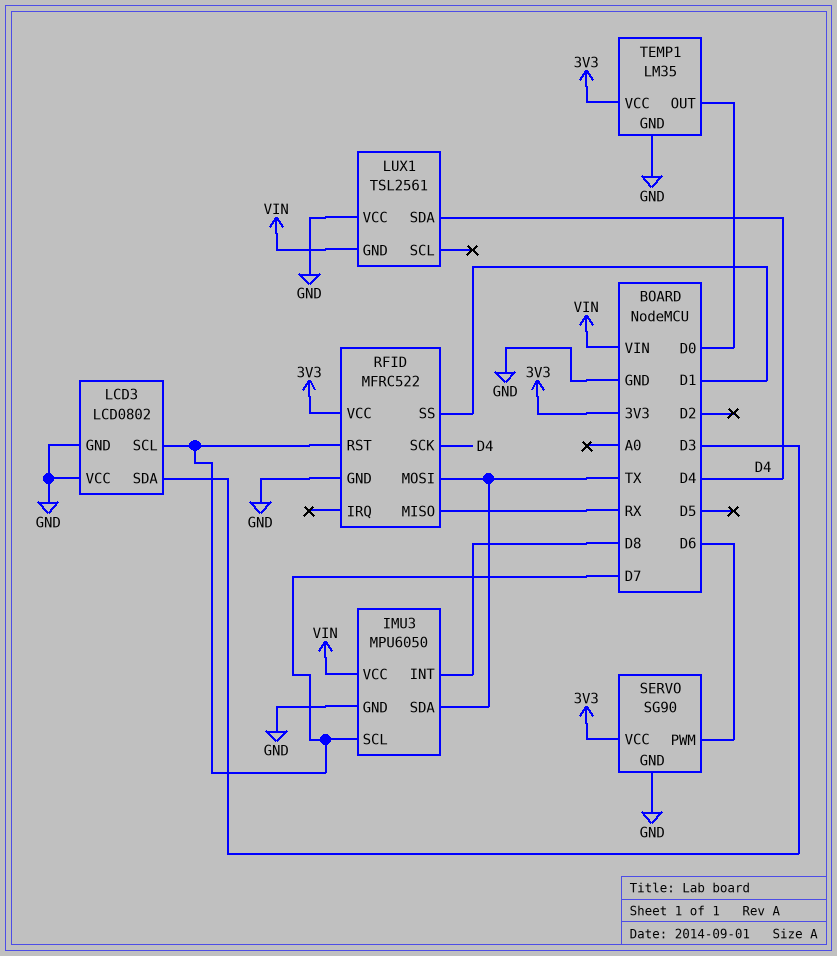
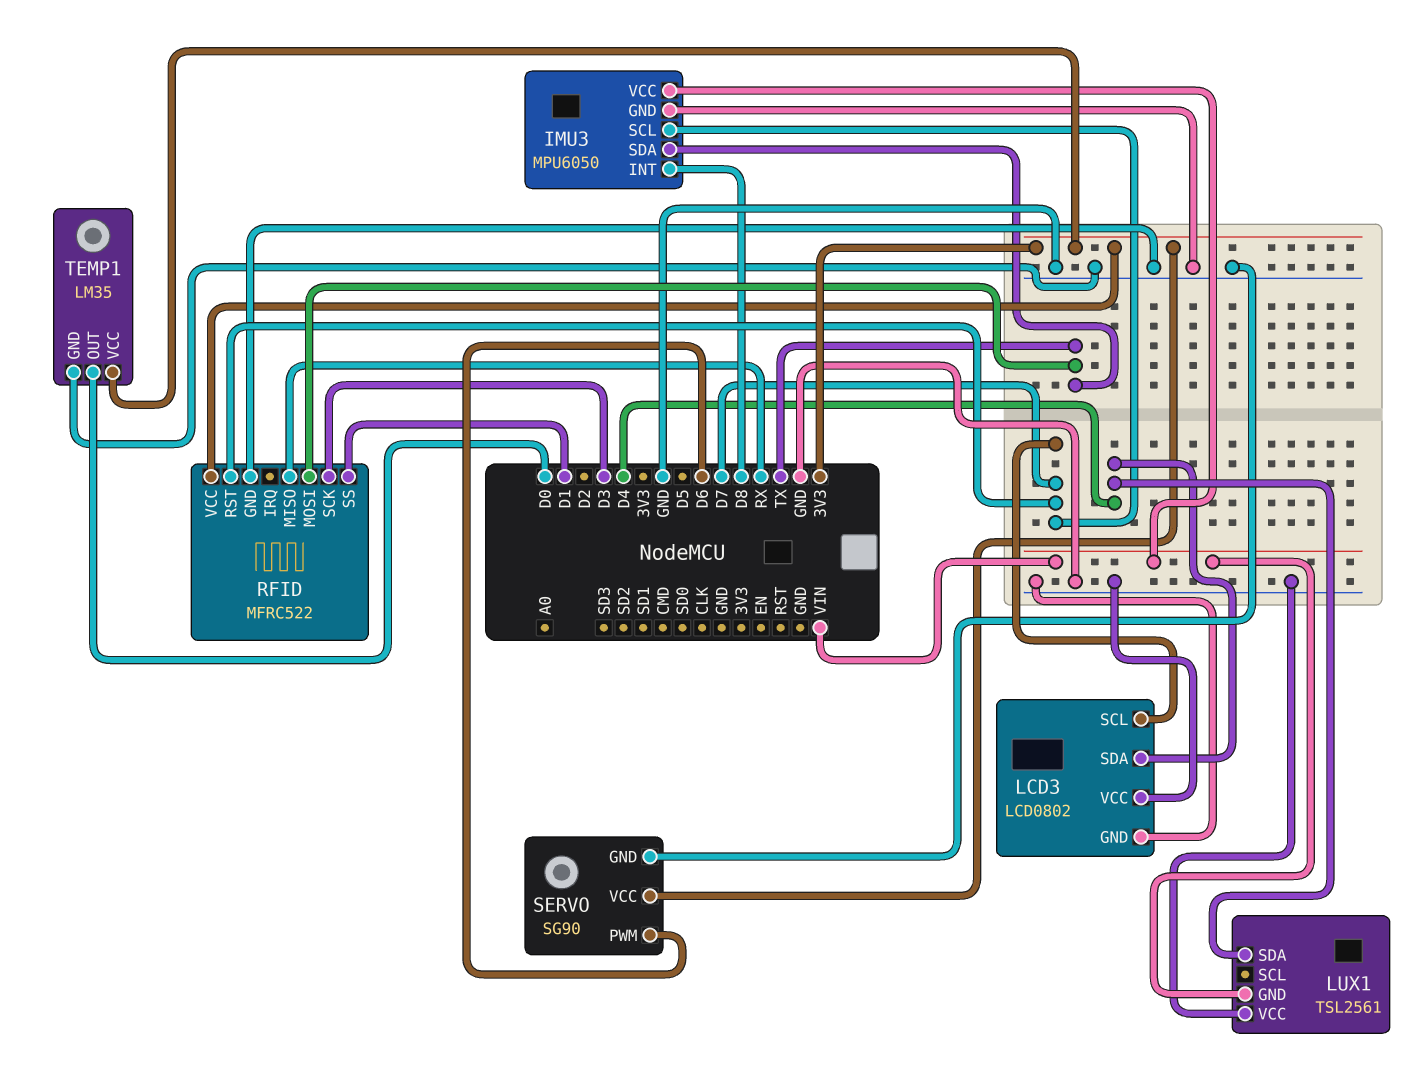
LCD3 pin SDA: D3 -> D4
RFID pin SCK: D4 -> D3

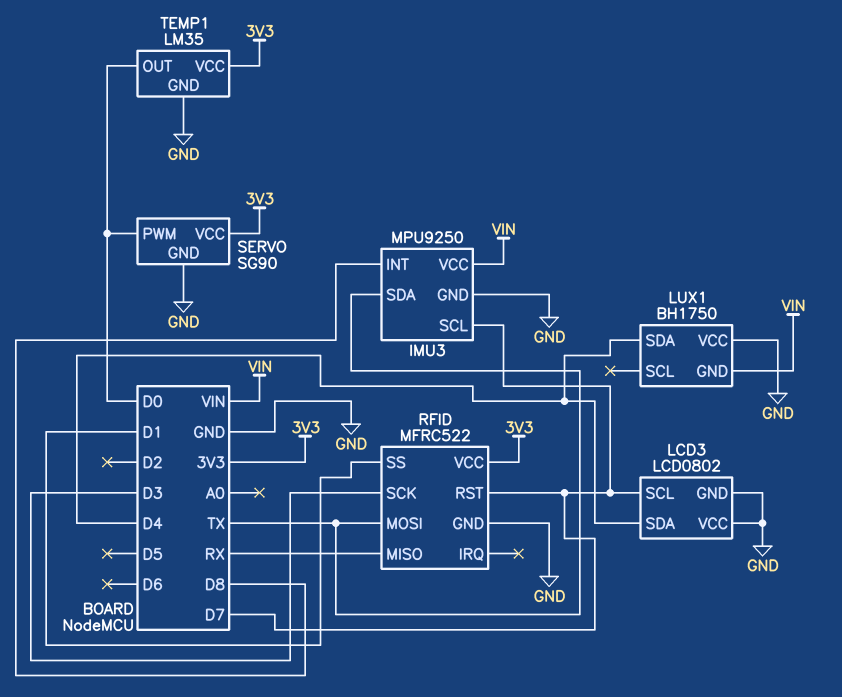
IMU3: MPU6050 -> MPU9250
LUX1: TSL2561 -> BH1750
SERVO pin PWM: D6 -> D0

